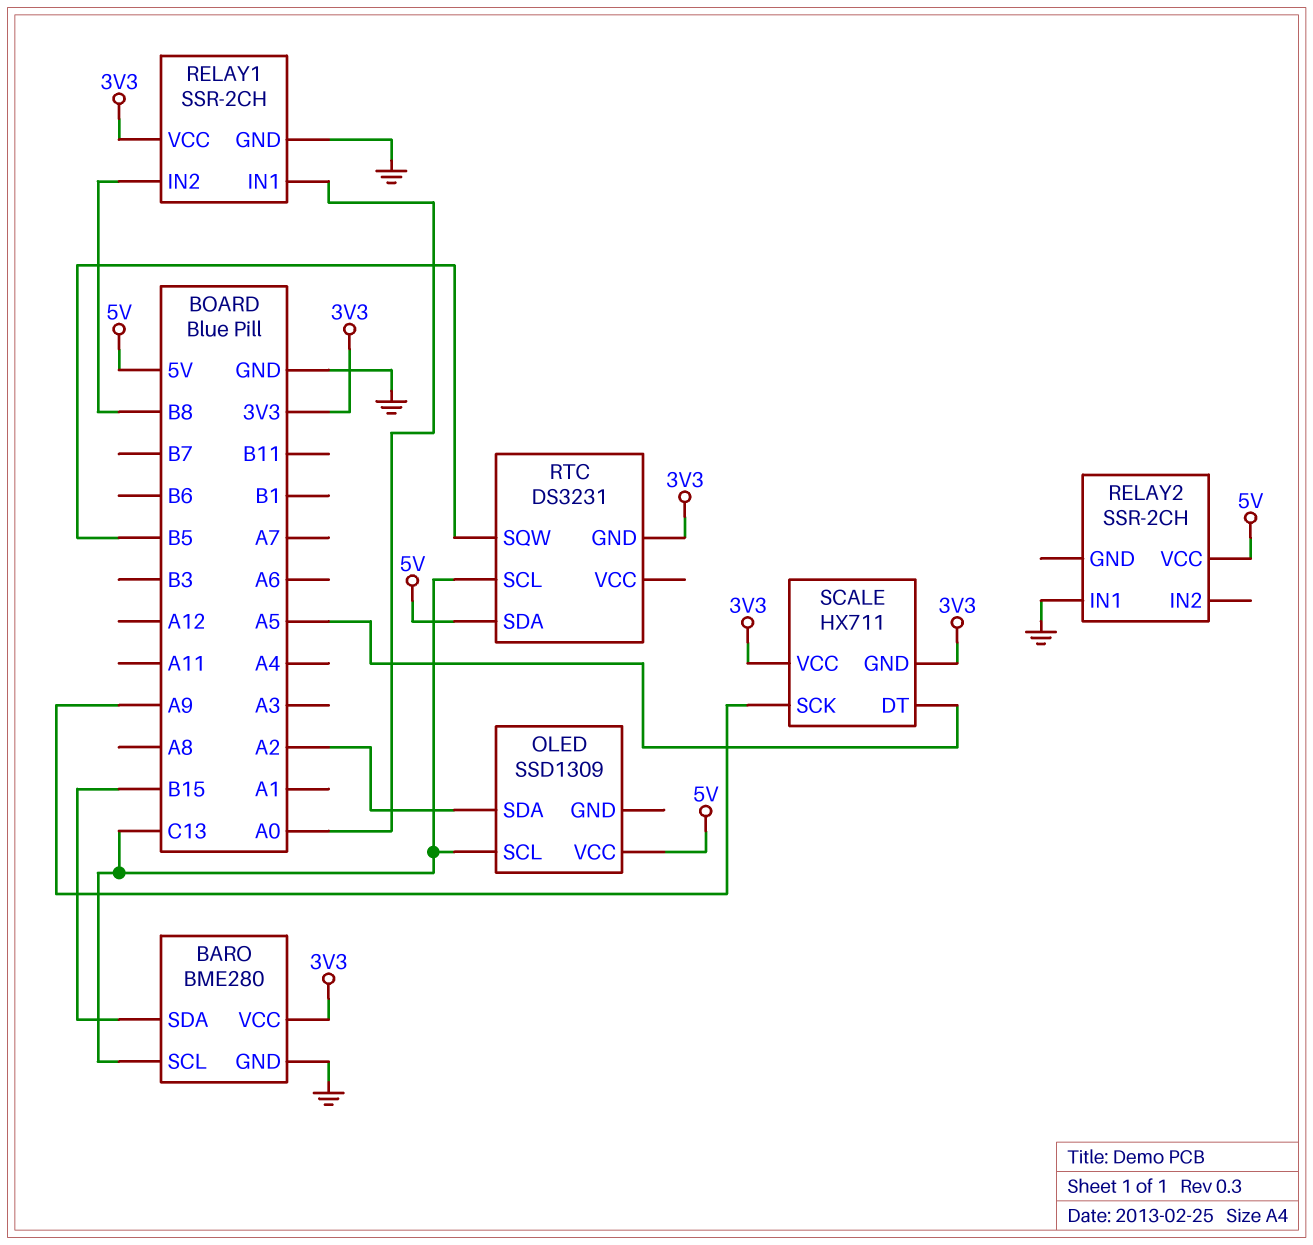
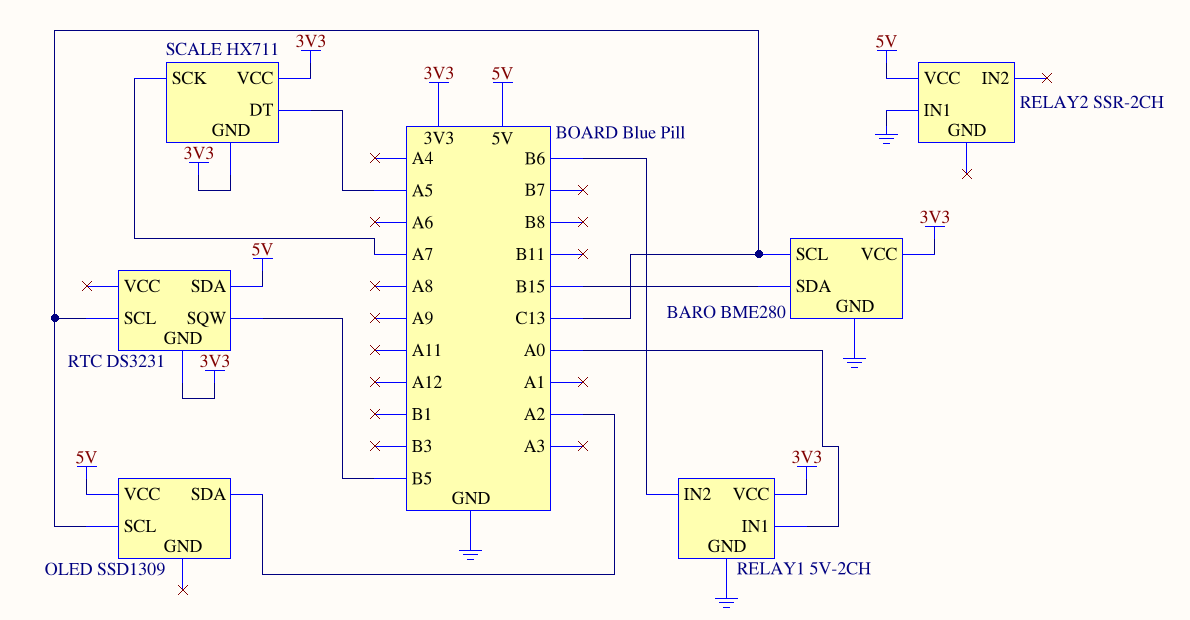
RELAY1: SSR-2CH -> 5V-2CH
RELAY1 pin IN2: B8 -> B6
SCALE pin SCK: A9 -> A7

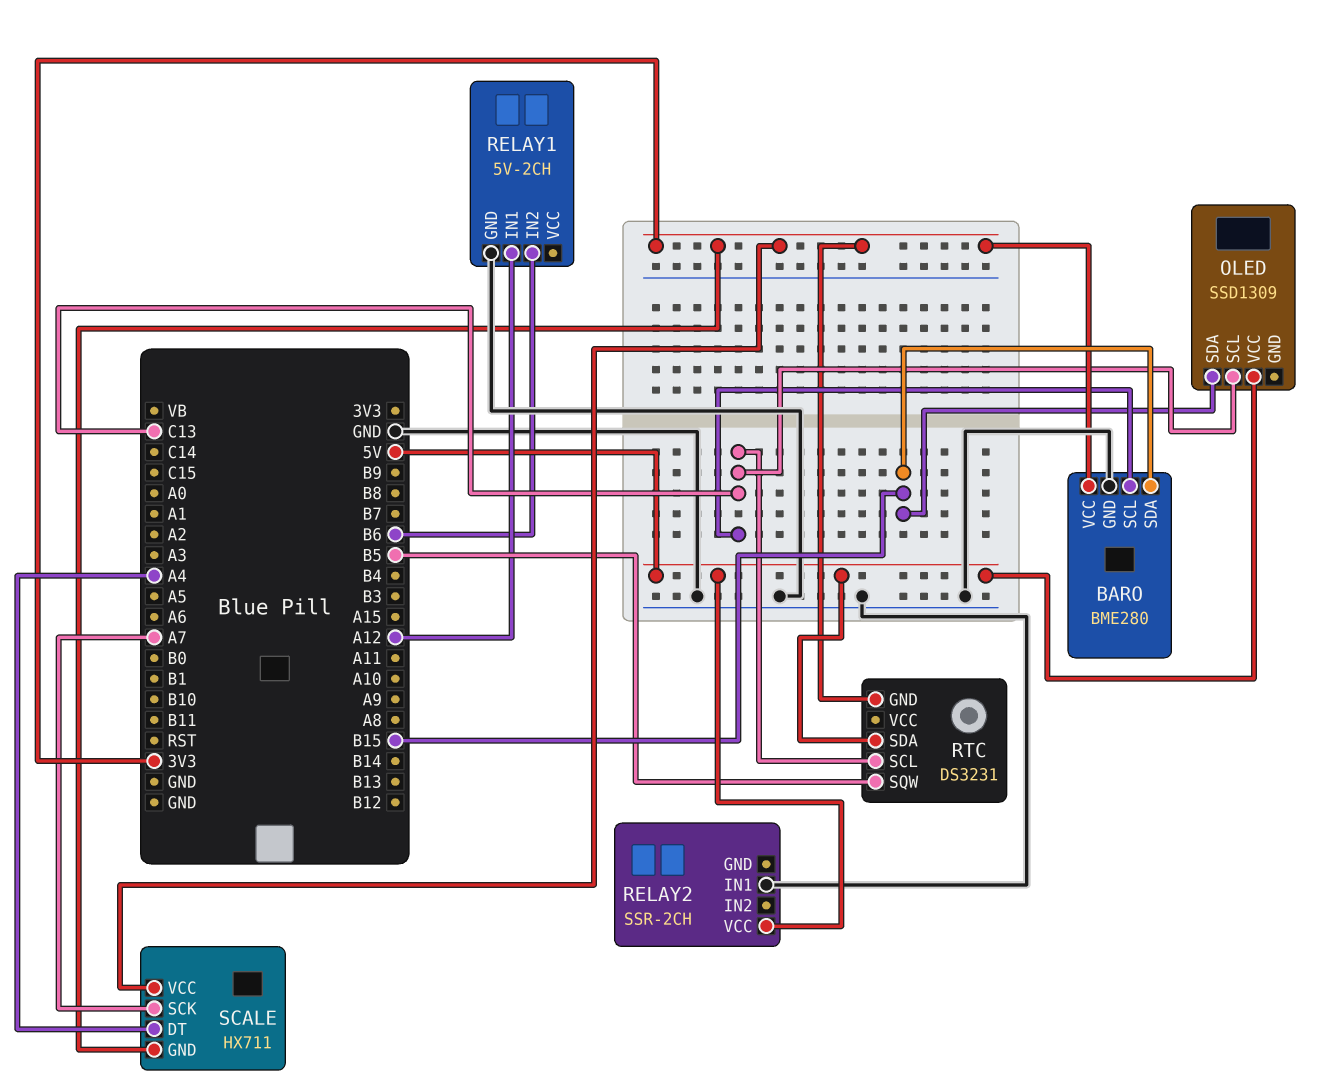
OLED pin SDA: A2 -> B15
RELAY1 pin IN1: A0 -> A12
RELAY1 pin VCC: 3V3 -> none
SCALE pin DT: A5 -> A4

